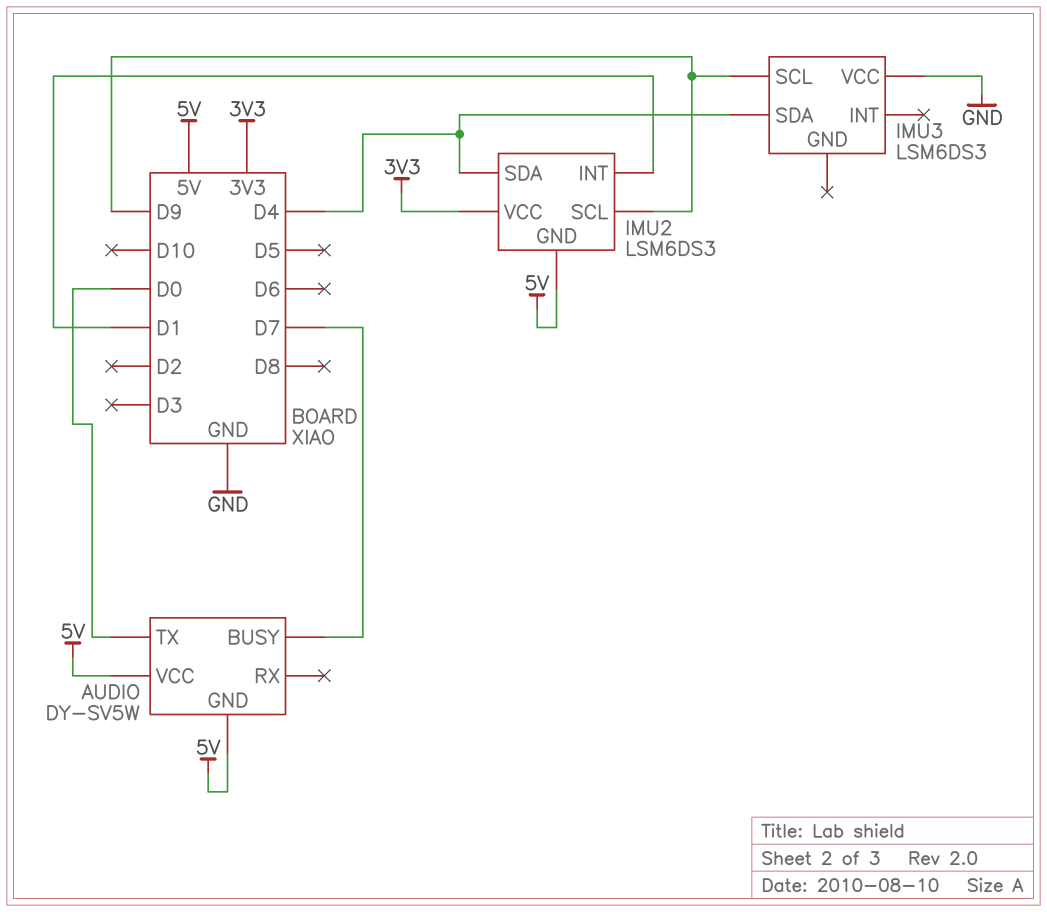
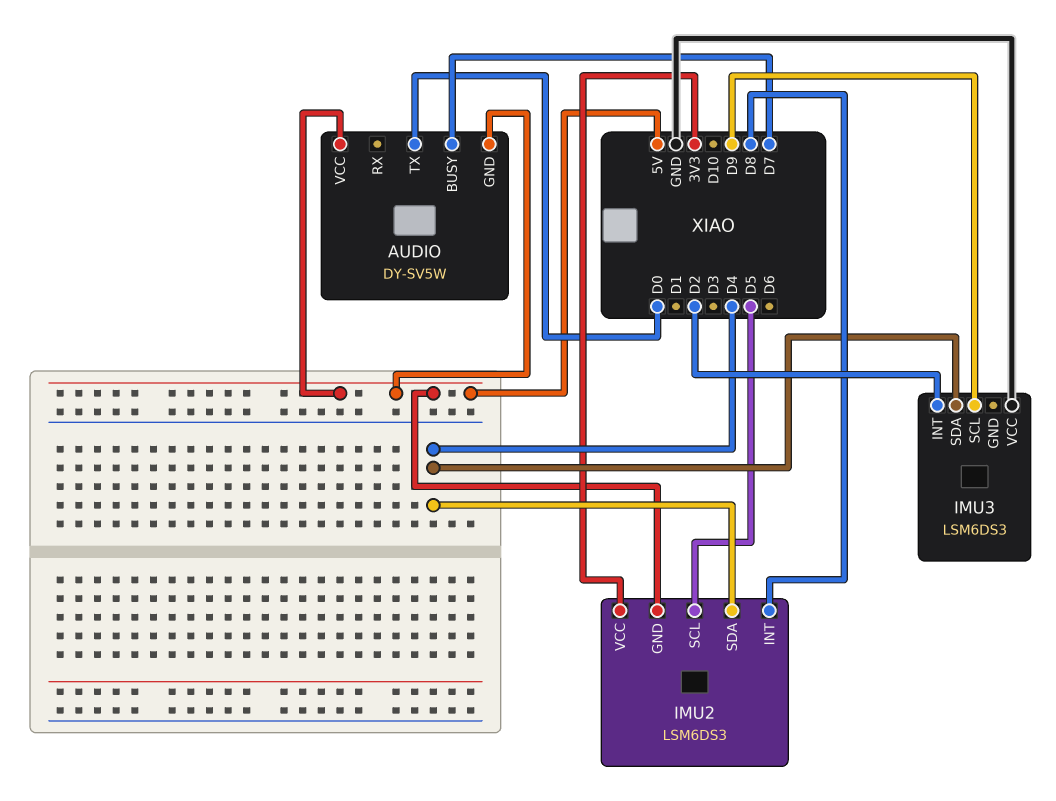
IMU2 pin INT: D1 -> D8
IMU2 pin SCL: D9 -> D5
IMU3 pin INT: none -> D2

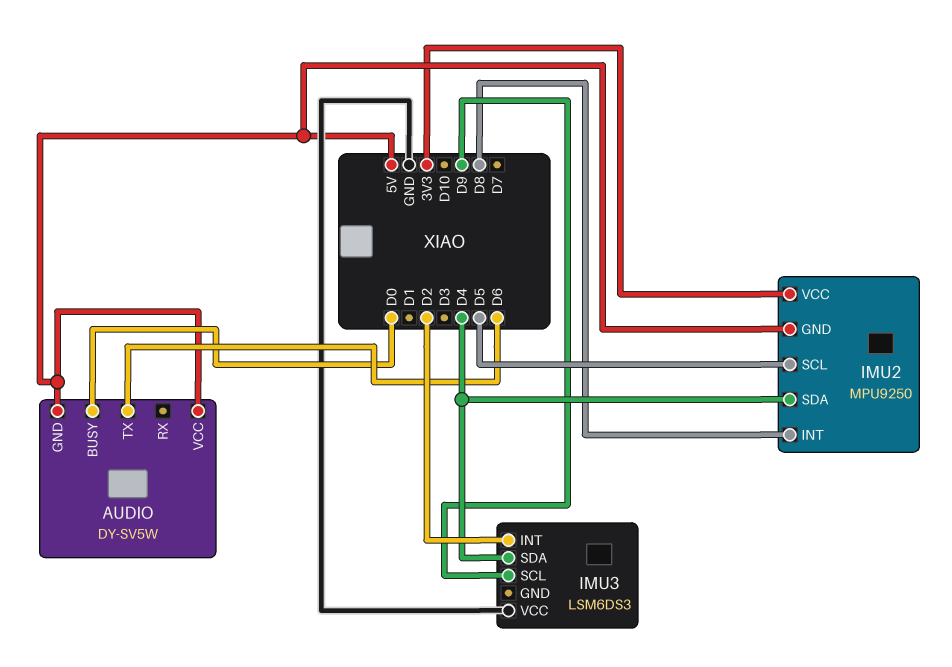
AUDIO pin BUSY: D7 -> D0
AUDIO pin TX: D0 -> D6
IMU2: LSM6DS3 -> MPU9250

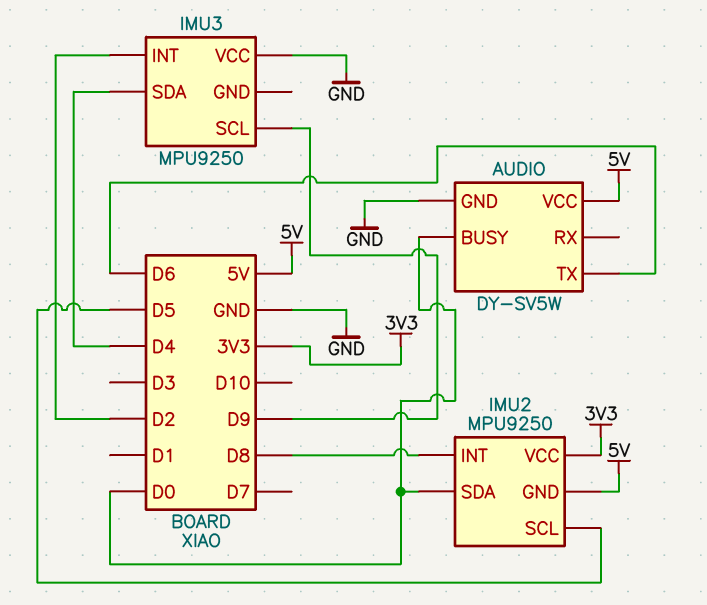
AUDIO pin GND: 5V -> GND
IMU2 pin SDA: D4 -> D0
IMU3: LSM6DS3 -> MPU9250

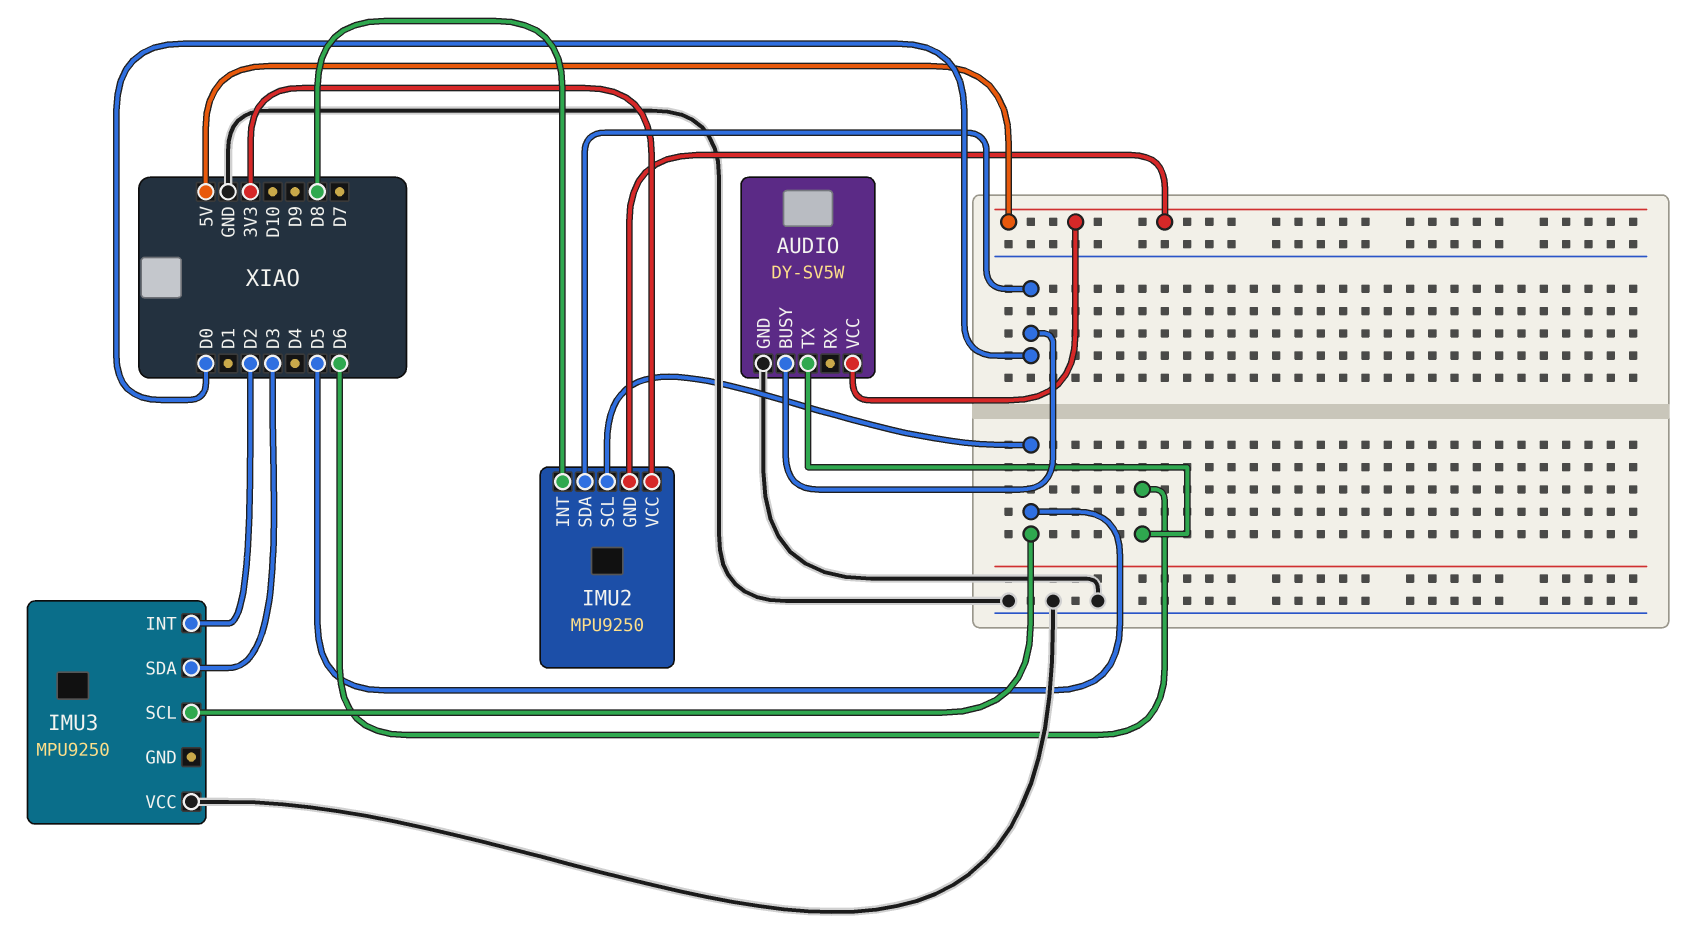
IMU3 pin SCL: D9 -> D5
IMU3 pin SDA: D4 -> D3

